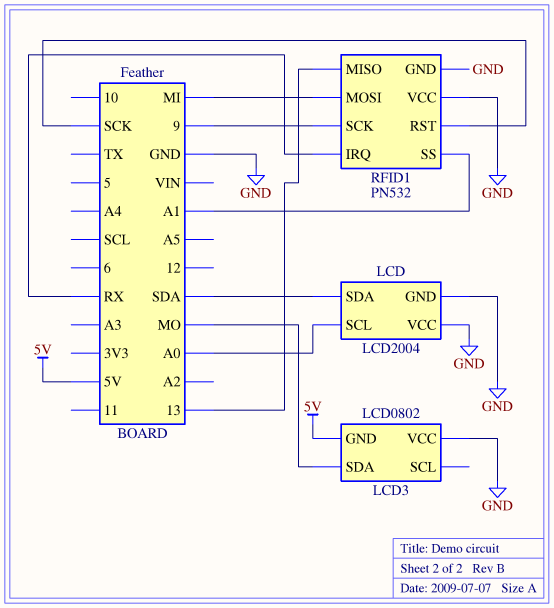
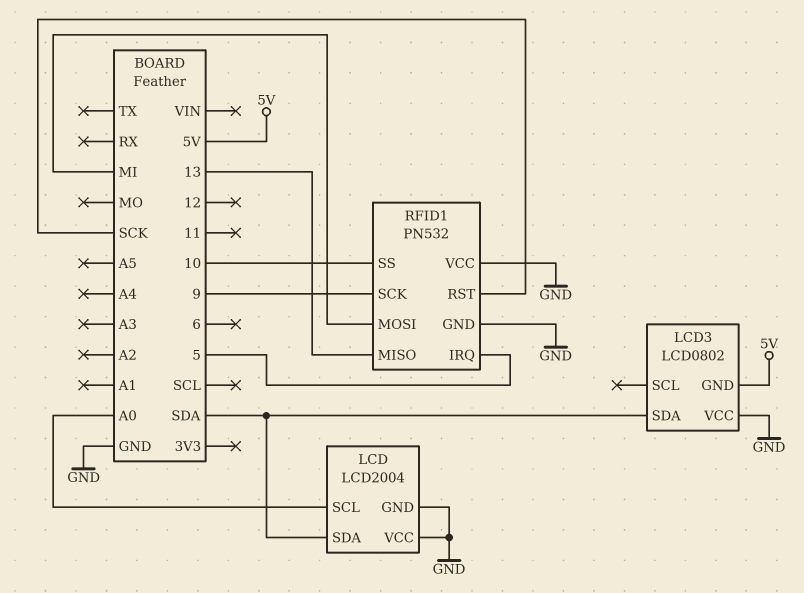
LCD3 pin SDA: MO -> SDA
RFID1 pin IRQ: RX -> 5
RFID1 pin SS: A1 -> 10

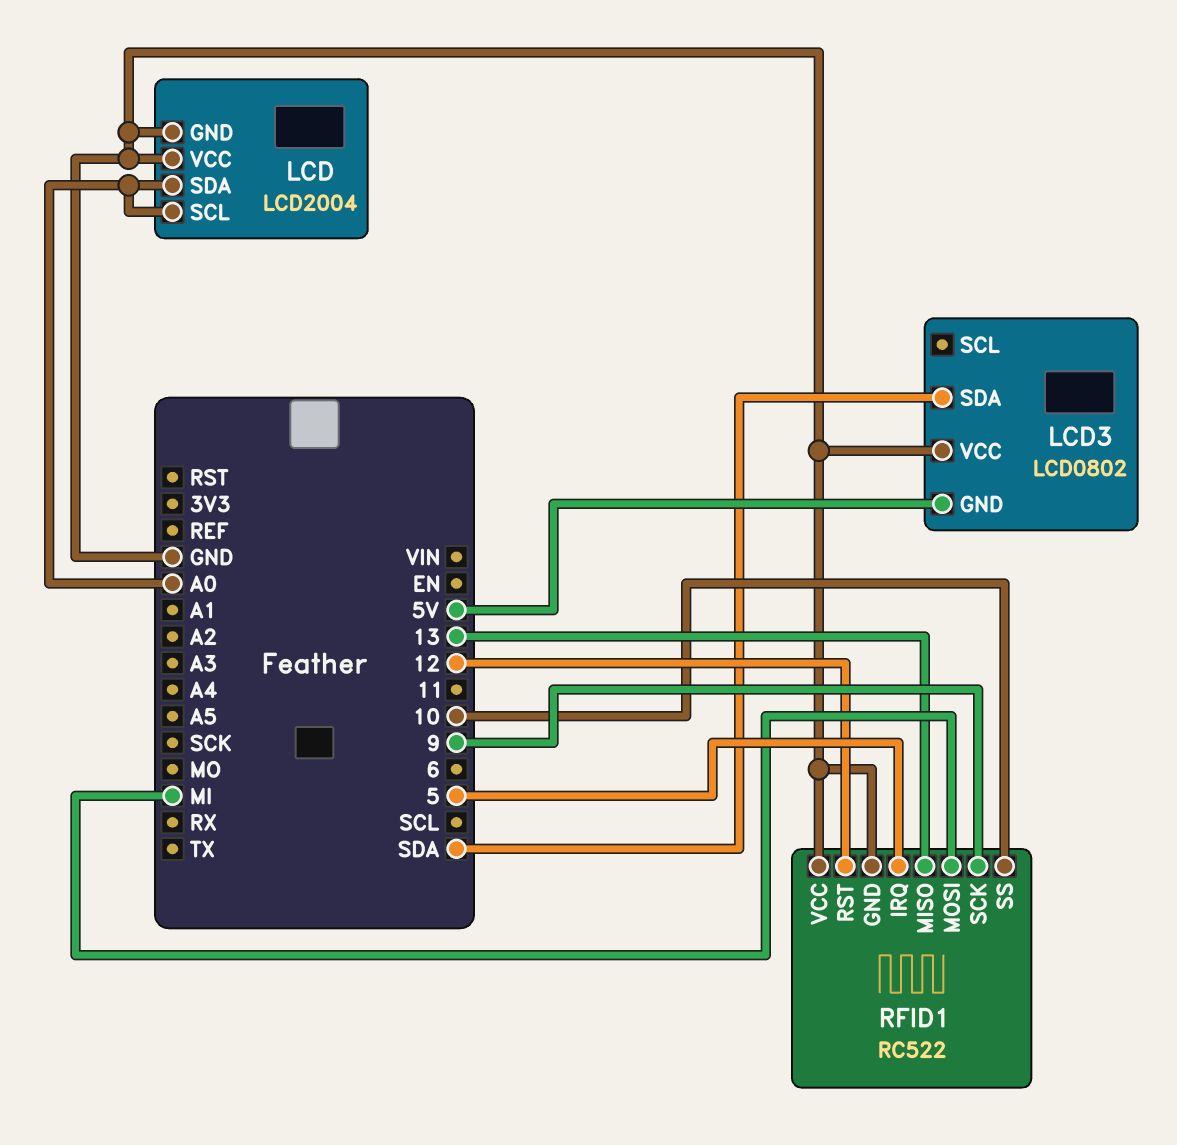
LCD pin SDA: SDA -> A0
RFID1: PN532 -> RC522
RFID1 pin RST: SCK -> 12

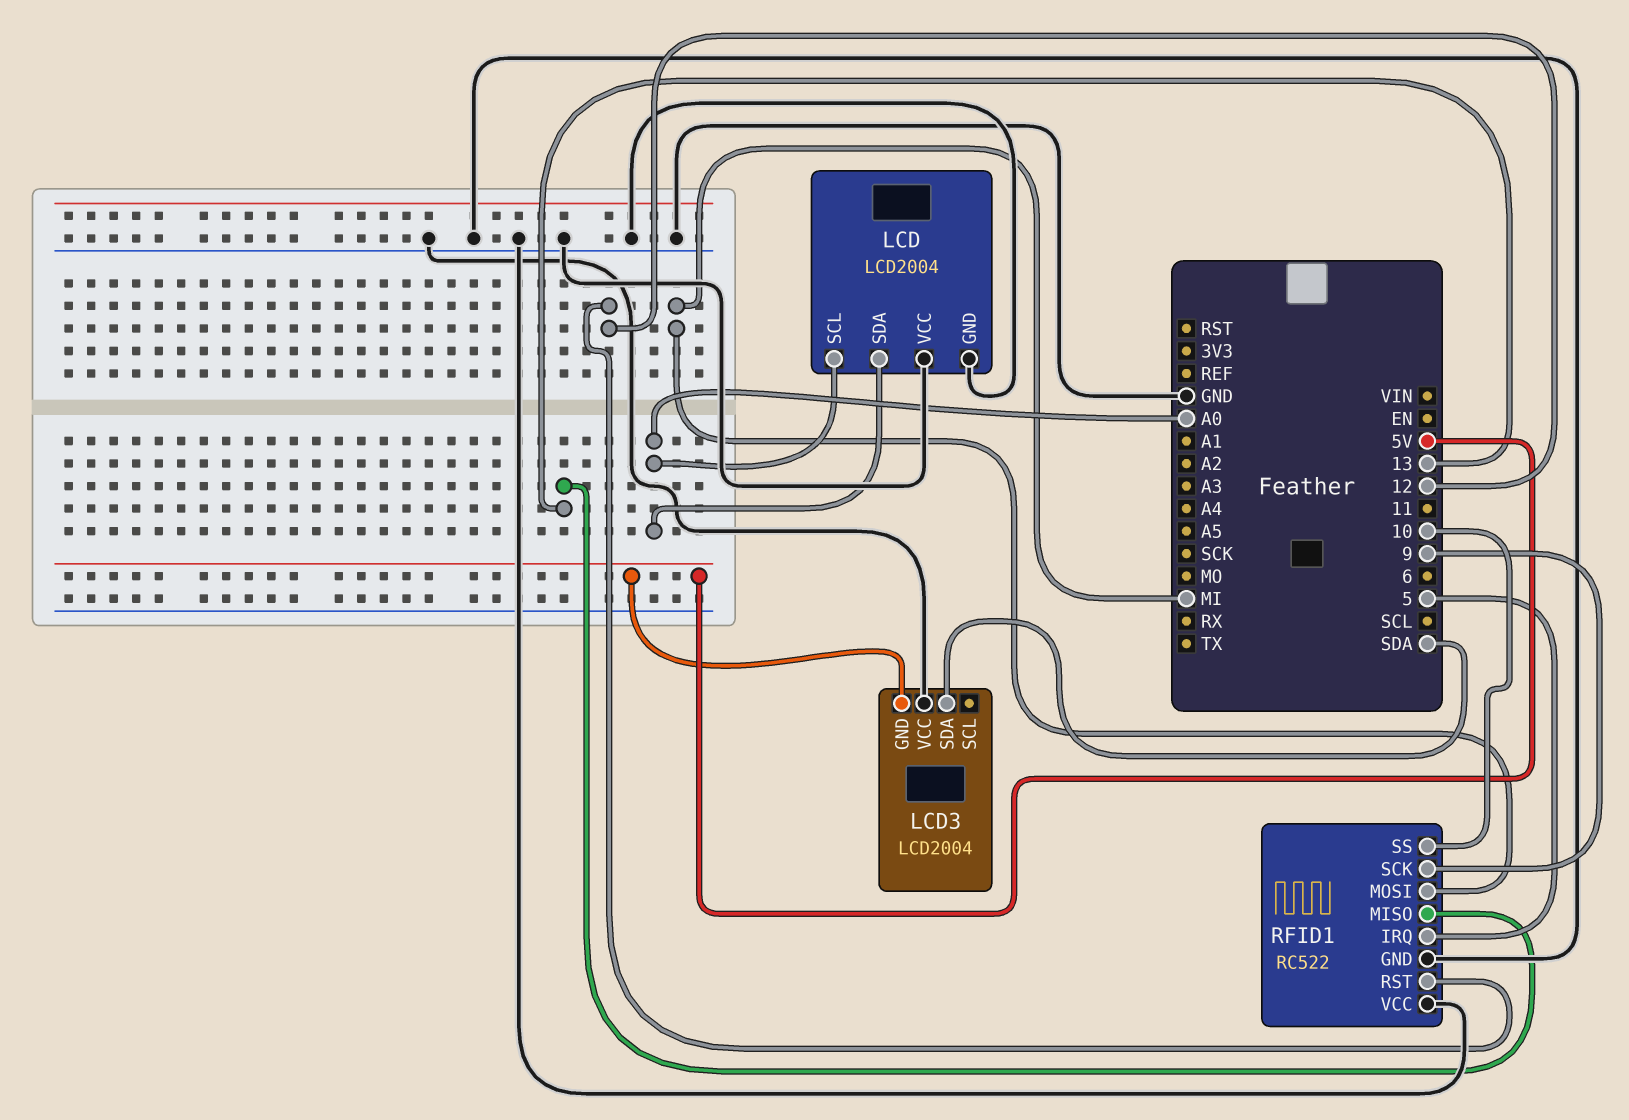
LCD3: LCD0802 -> LCD2004

